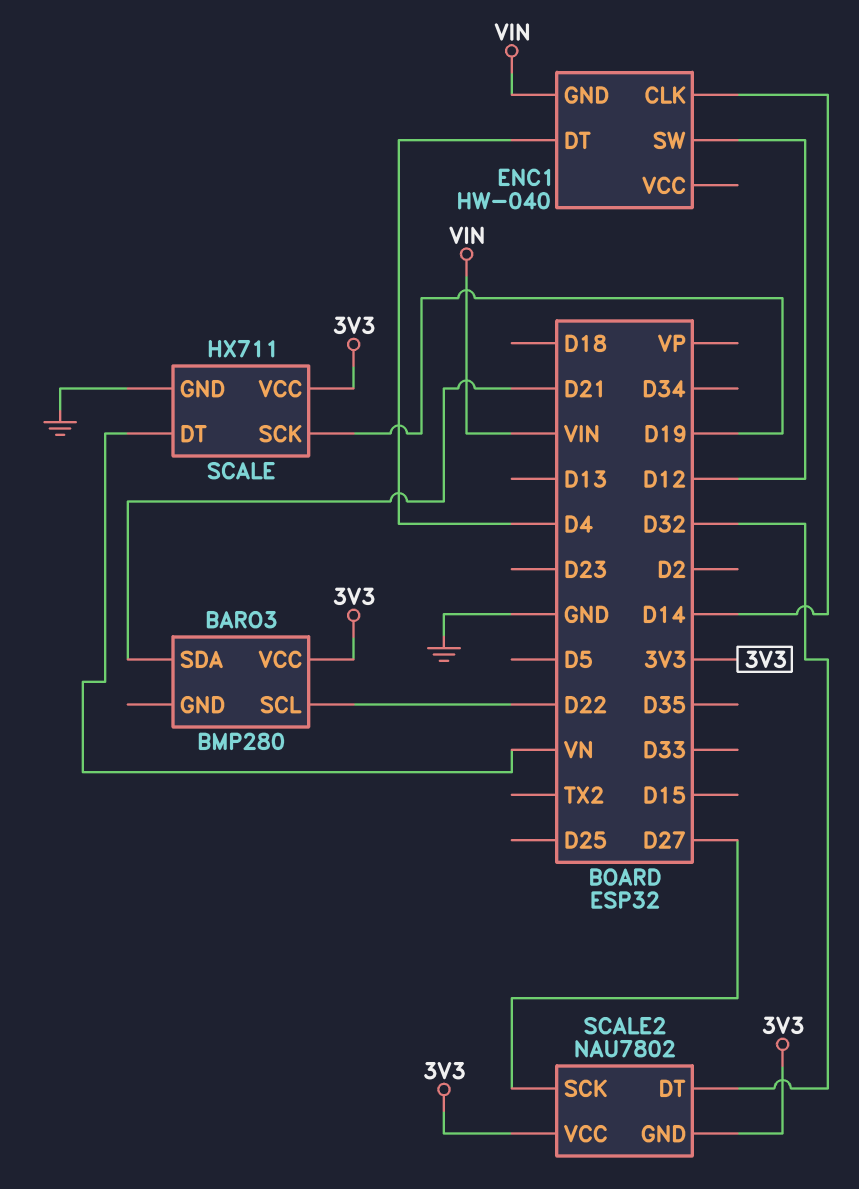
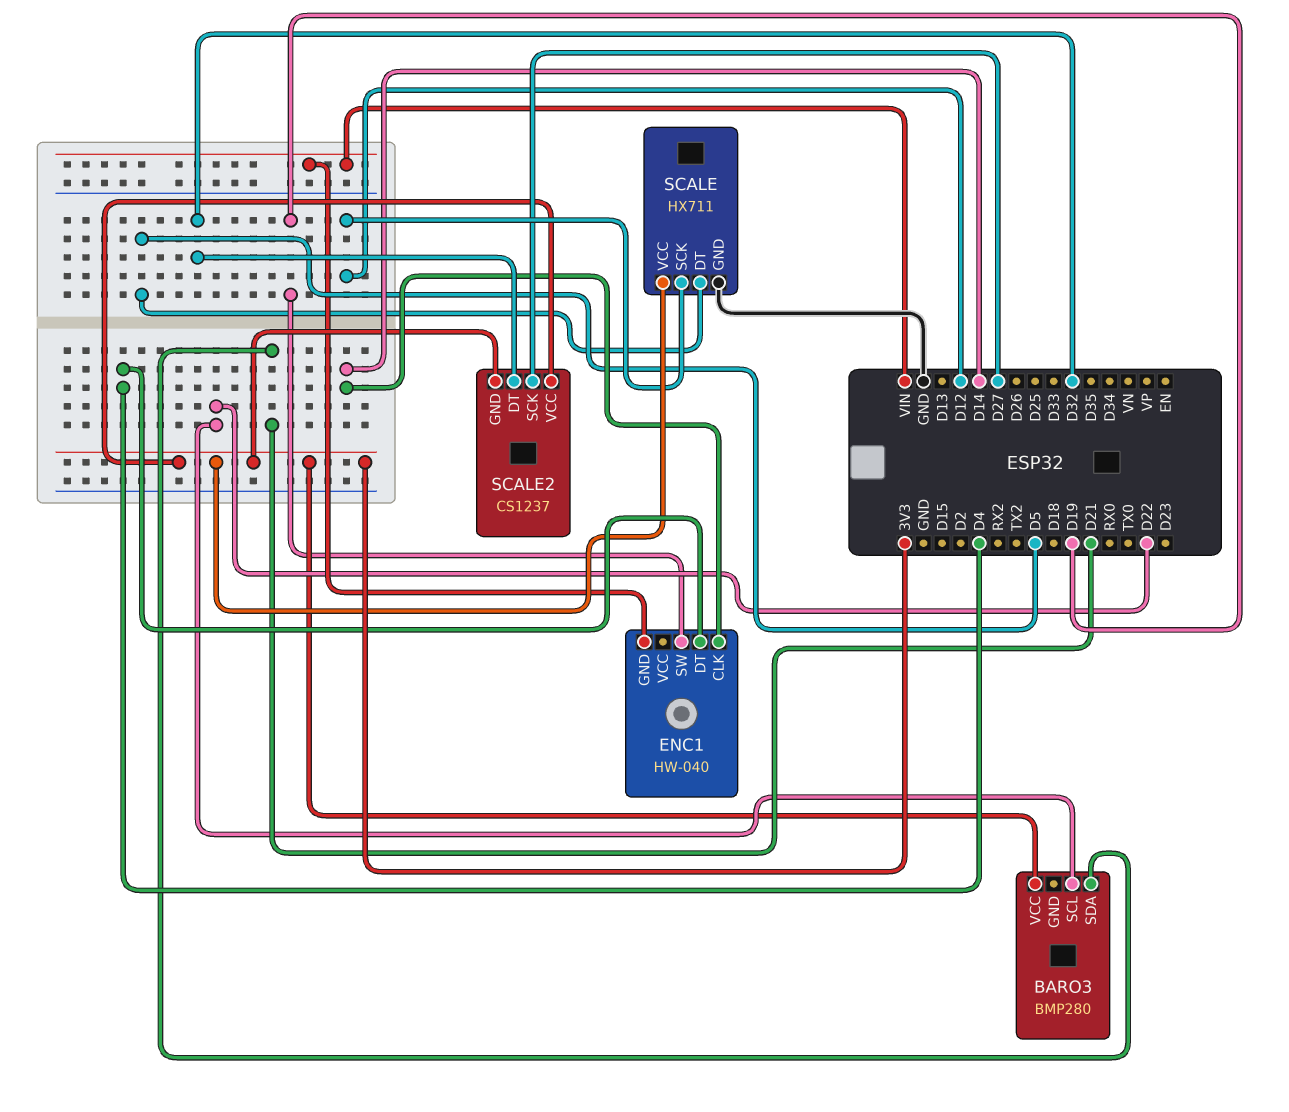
ENC1 pin SW: D12 -> D19
SCALE pin DT: VN -> D5
SCALE pin SCK: D19 -> D12
SCALE2: NAU7802 -> CS1237

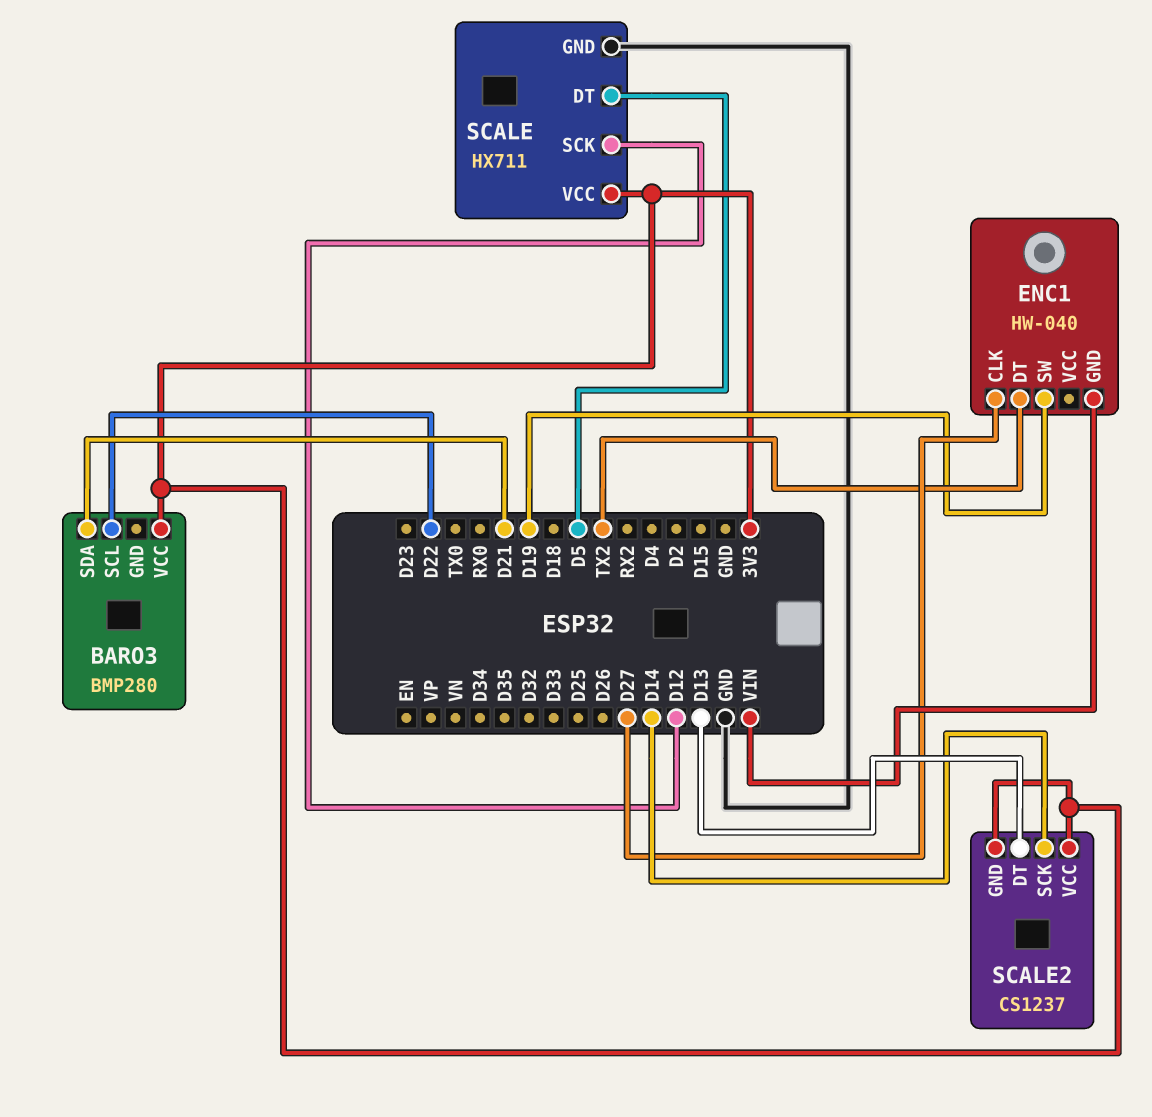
ENC1 pin CLK: D14 -> D27
ENC1 pin DT: D4 -> TX2
SCALE2 pin DT: D32 -> D13
SCALE2 pin SCK: D27 -> D14

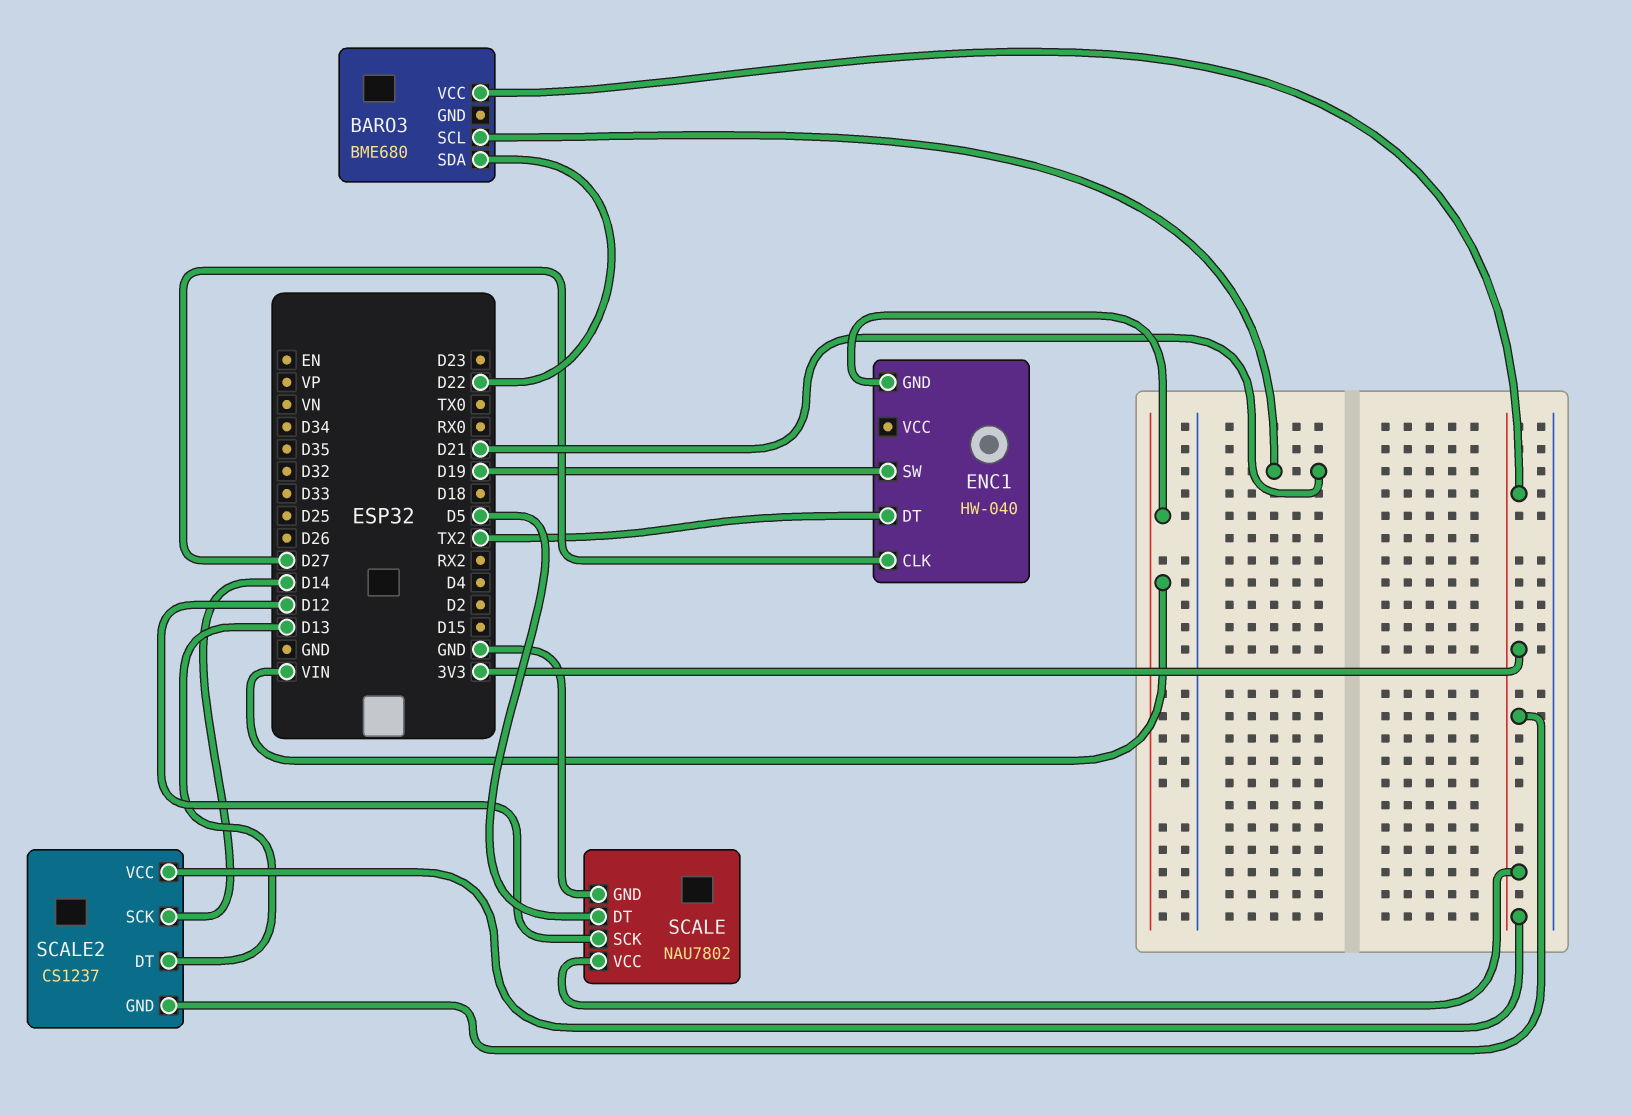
BARO3: BMP280 -> BME680
BARO3 pin SCL: D22 -> D21
BARO3 pin SDA: D21 -> D22
SCALE: HX711 -> NAU7802

